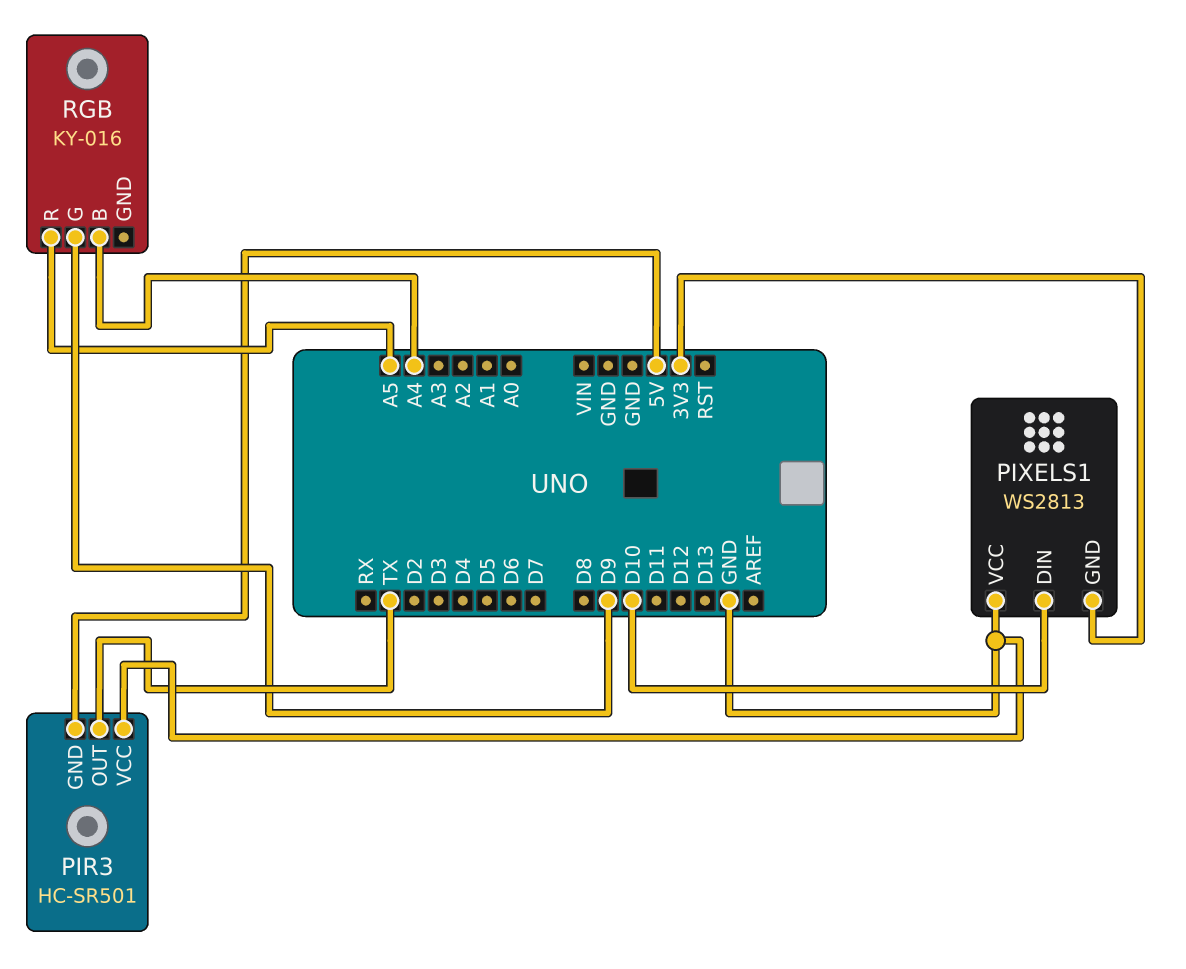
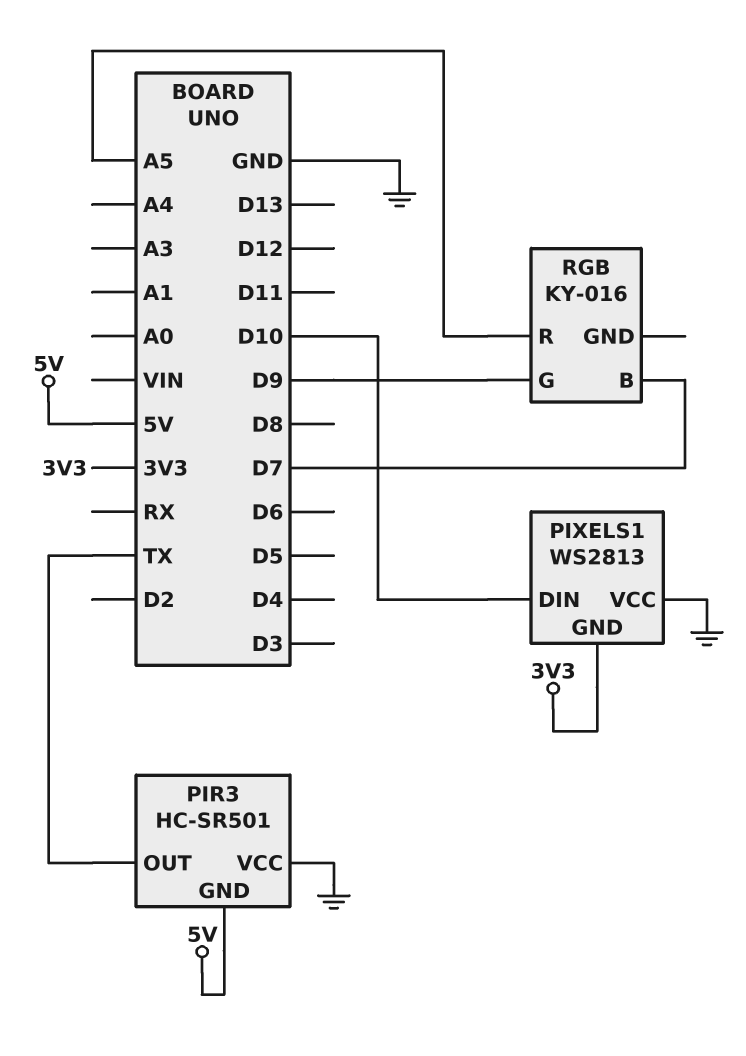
RGB pin B: A4 -> D7

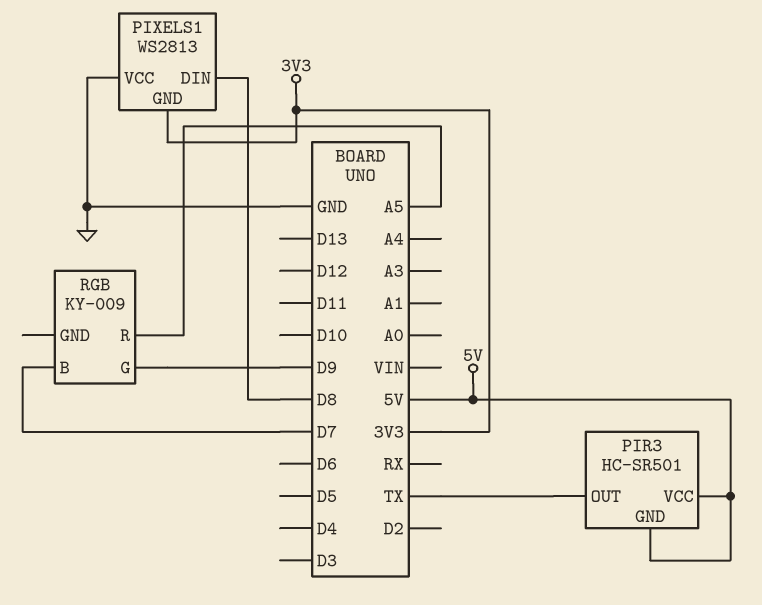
PIR3 pin VCC: GND -> 5V
PIXELS1 pin DIN: D10 -> D8
RGB: KY-016 -> KY-009

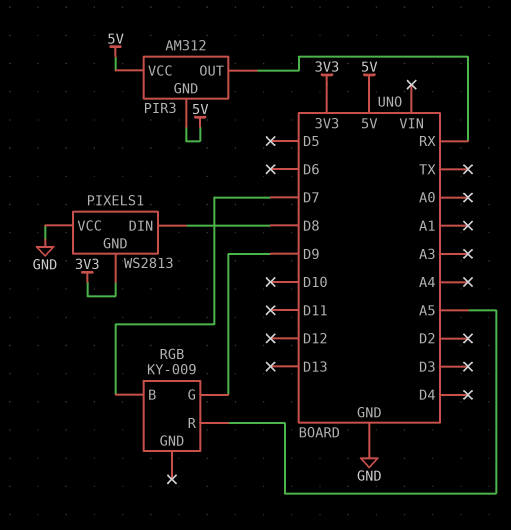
PIR3: HC-SR501 -> AM312
PIR3 pin OUT: TX -> RX

